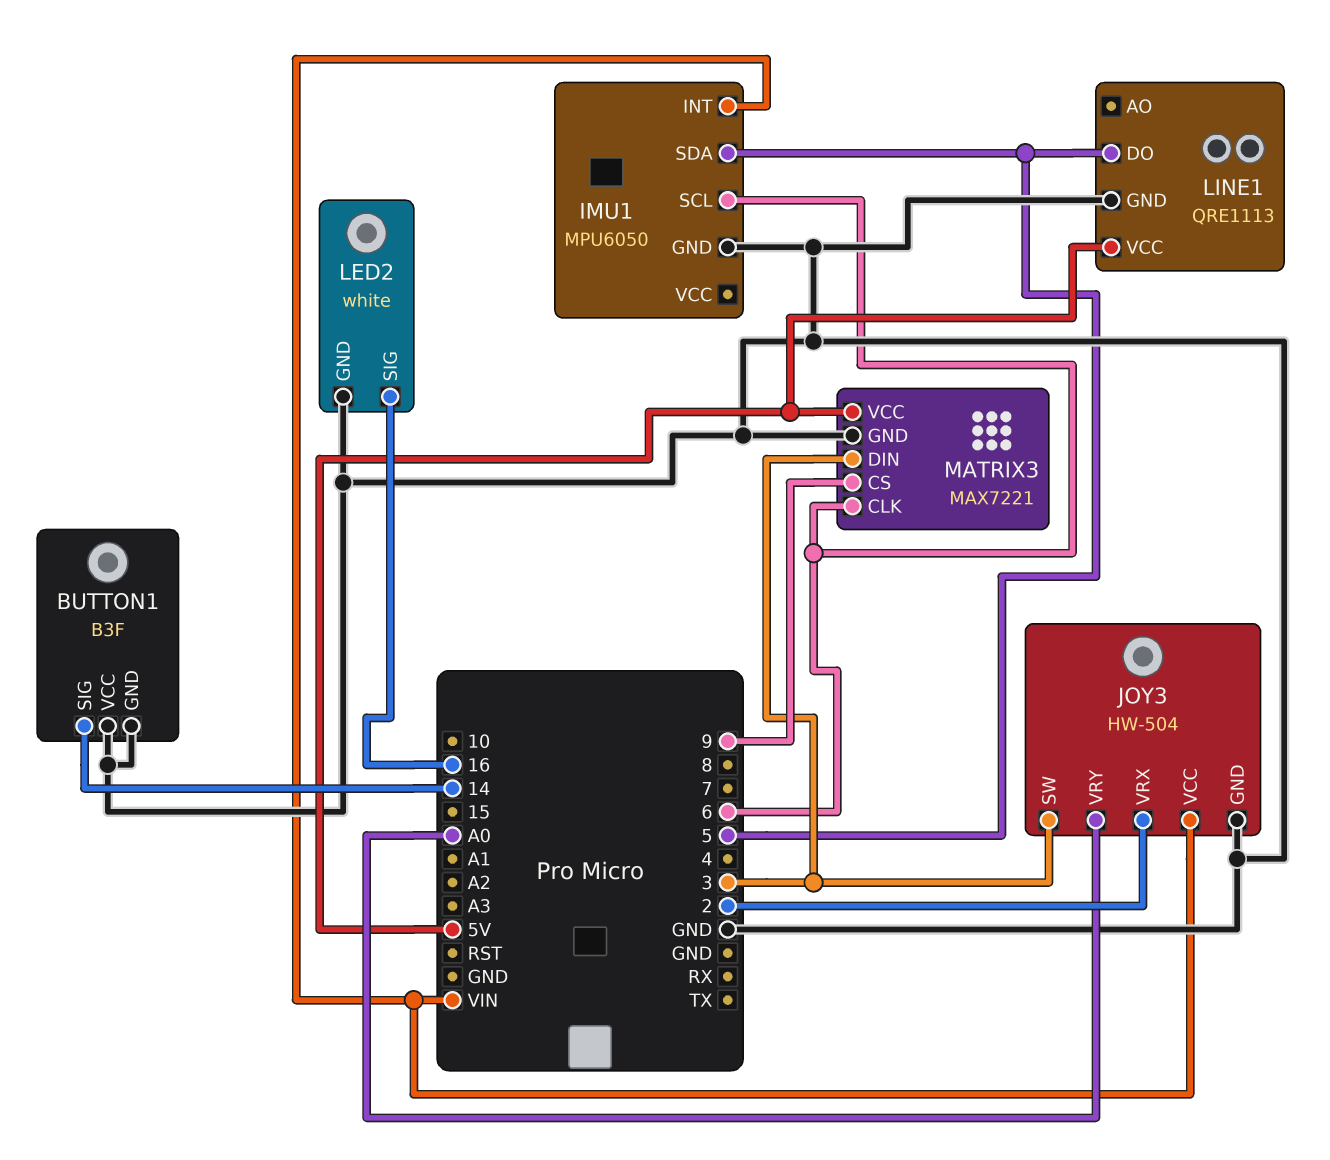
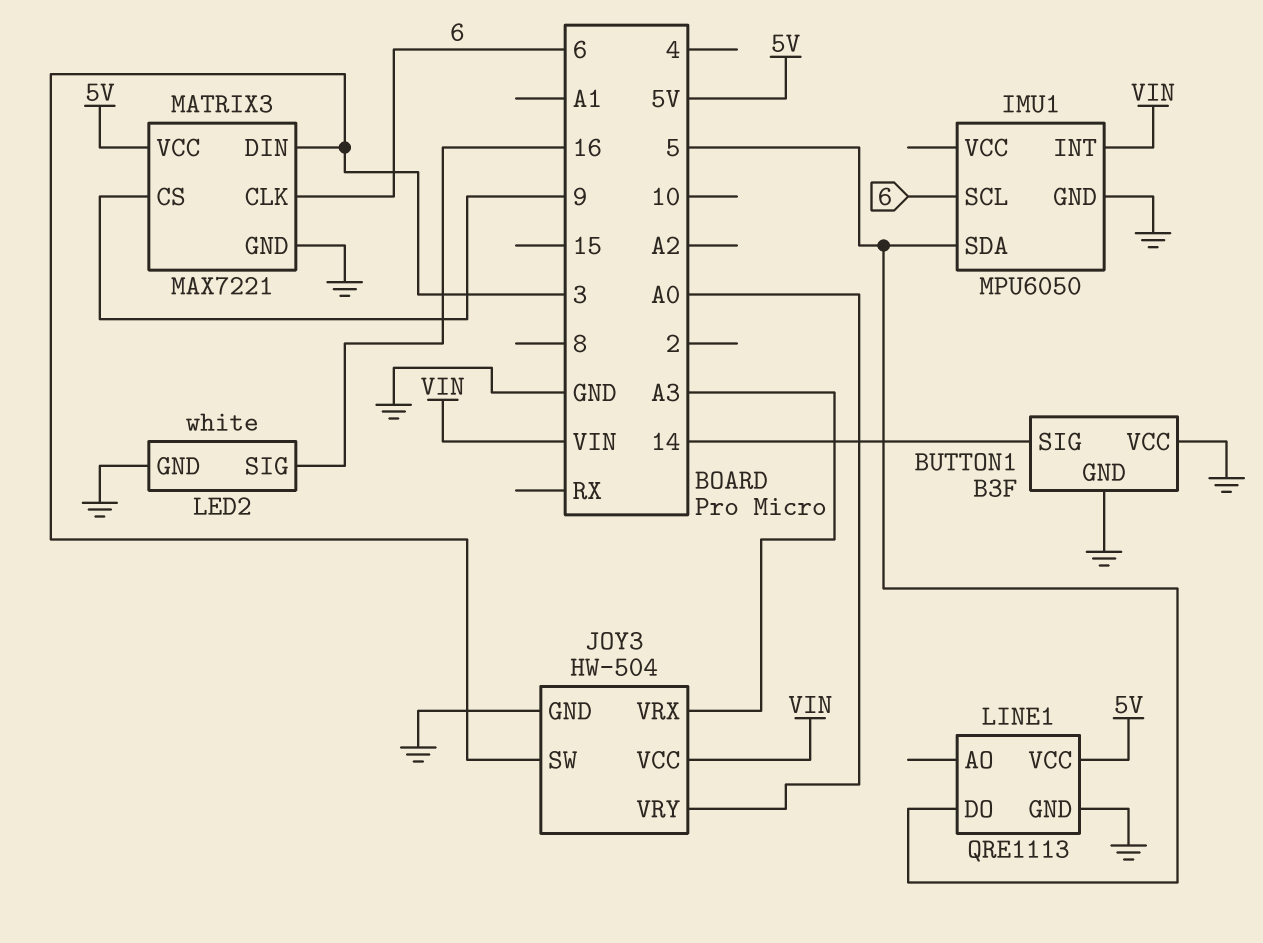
JOY3 pin VRX: 2 -> A3

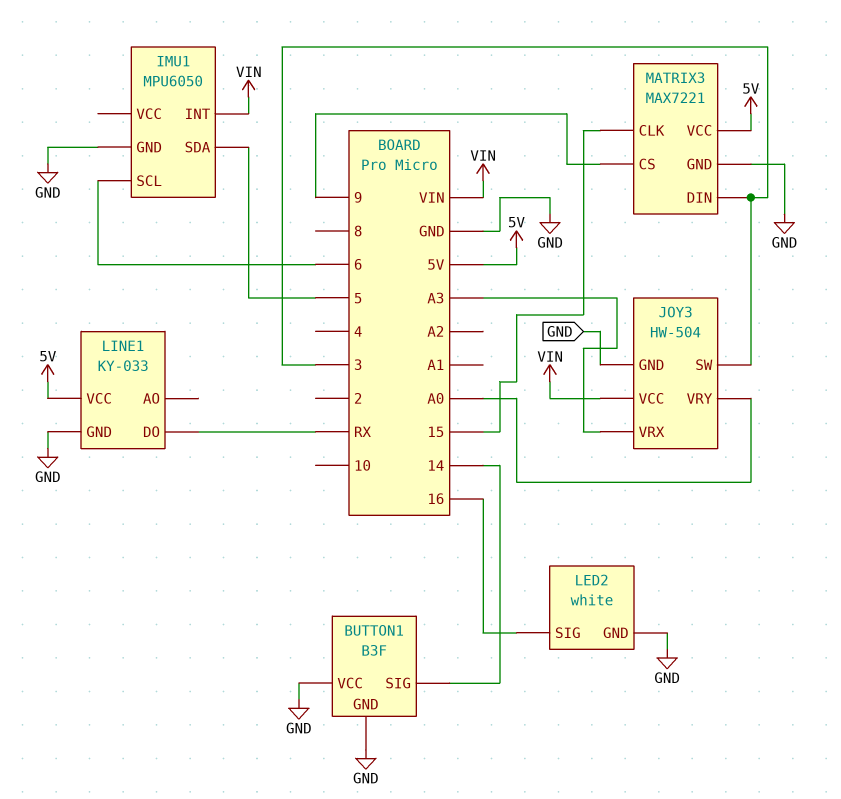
LINE1: QRE1113 -> KY-033
LINE1 pin DO: 5 -> RX
MATRIX3 pin CLK: 6 -> 15

